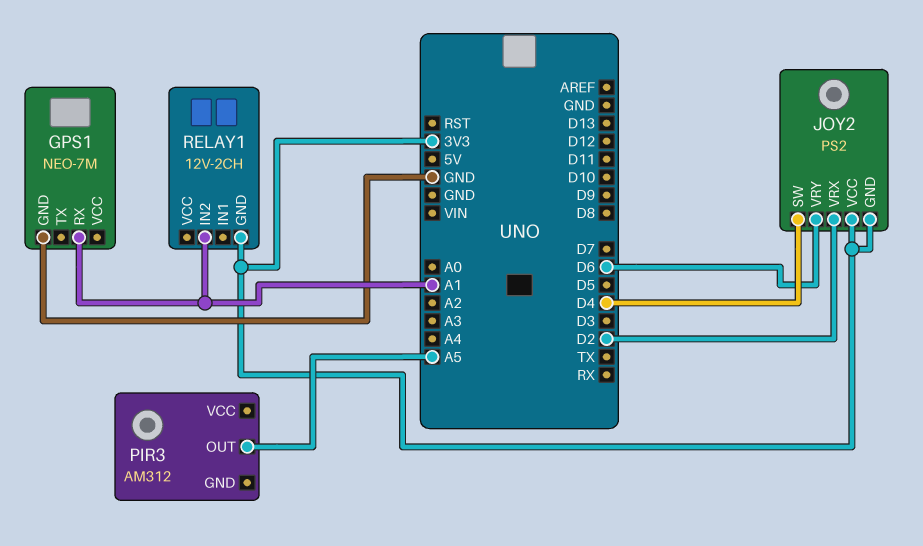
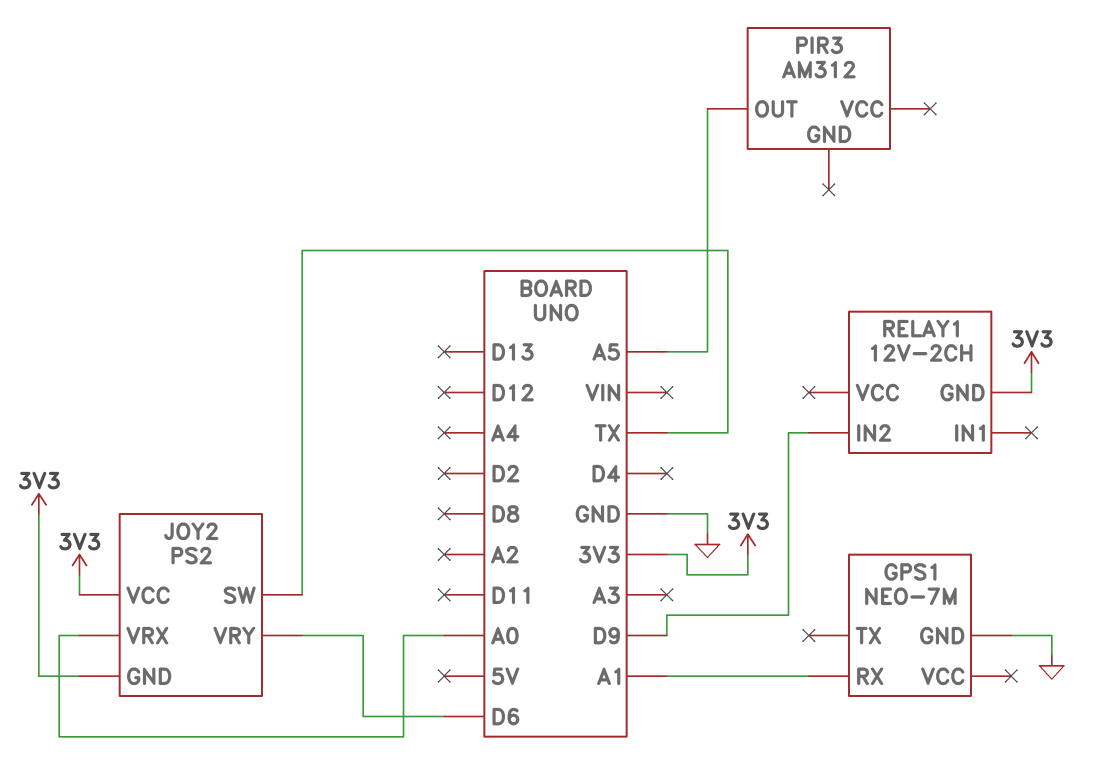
JOY2 pin SW: D4 -> TX
JOY2 pin VRX: D2 -> A0
RELAY1 pin IN2: A1 -> D9

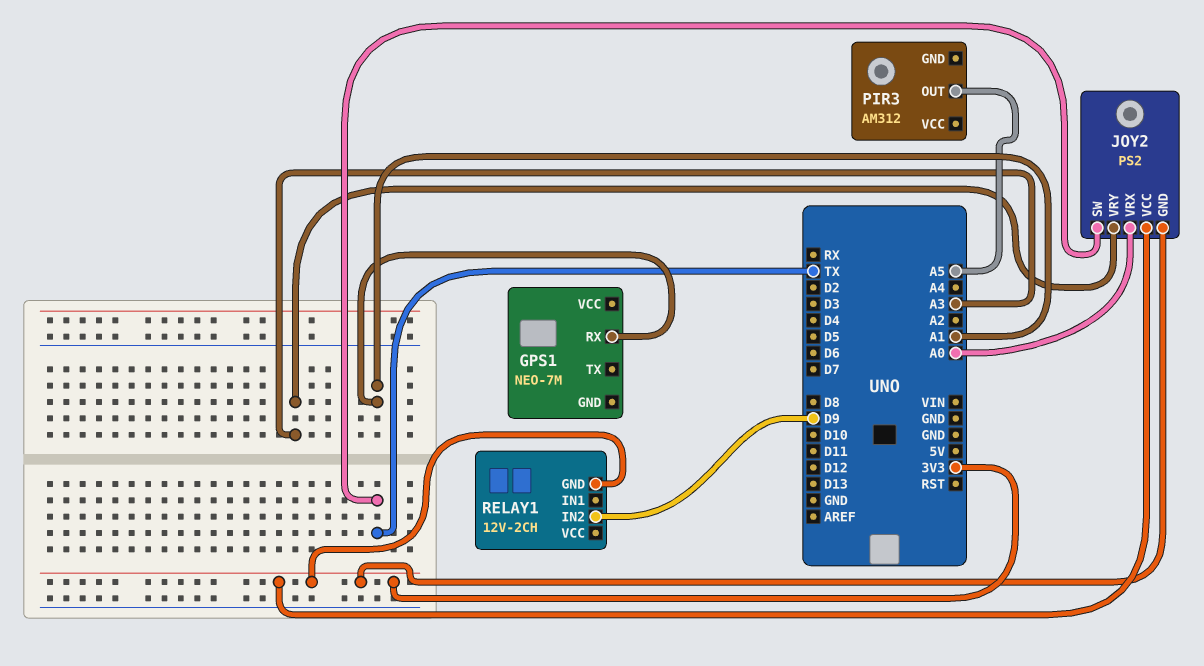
GPS1 pin GND: GND -> none
JOY2 pin VRY: D6 -> A3

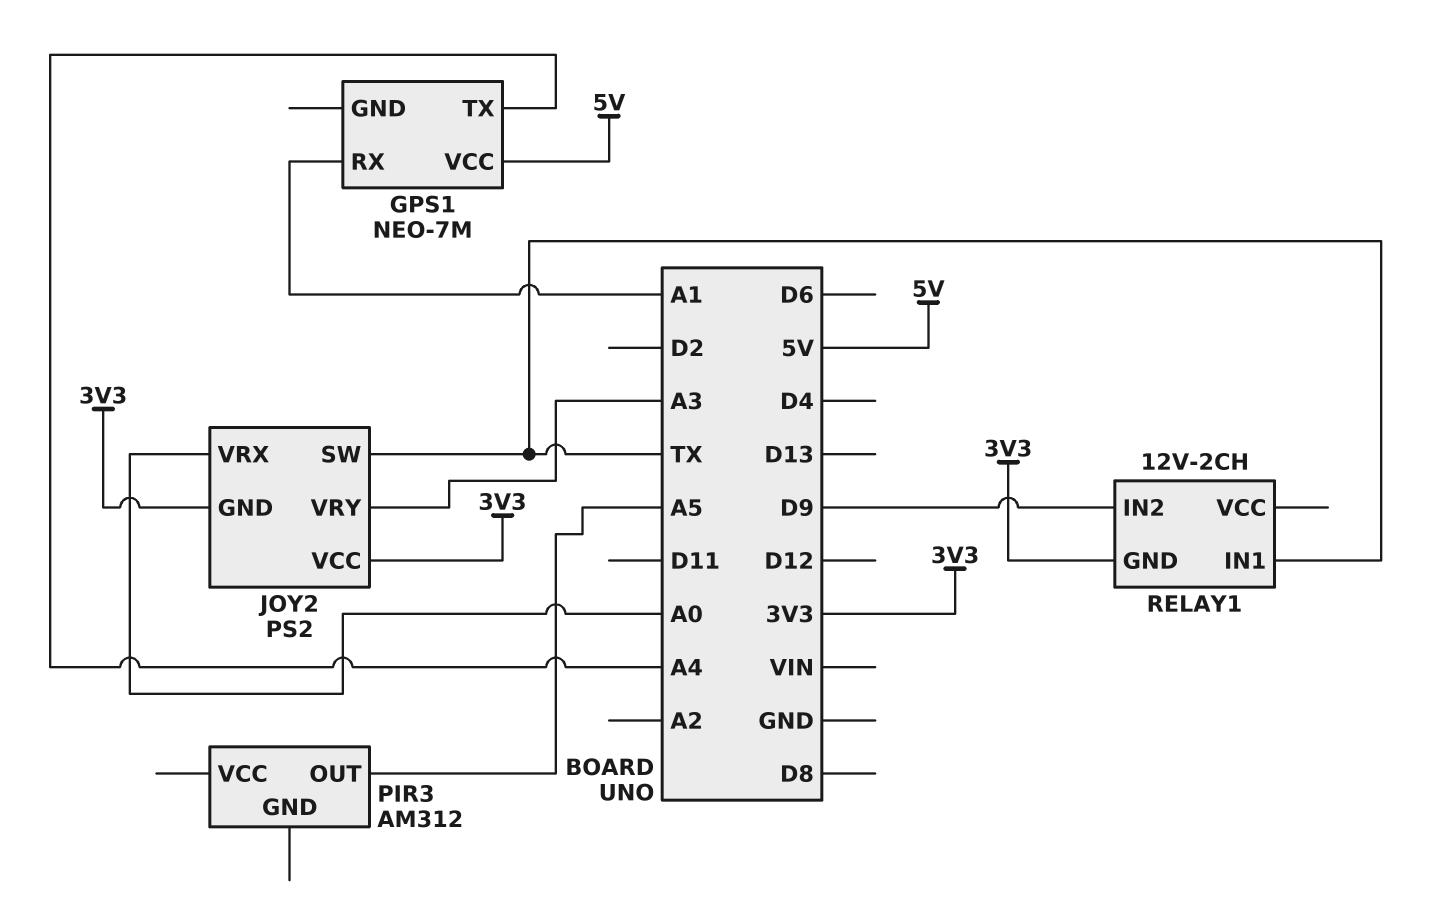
GPS1 pin TX: none -> A4
GPS1 pin VCC: none -> 5V
RELAY1 pin IN1: none -> TX

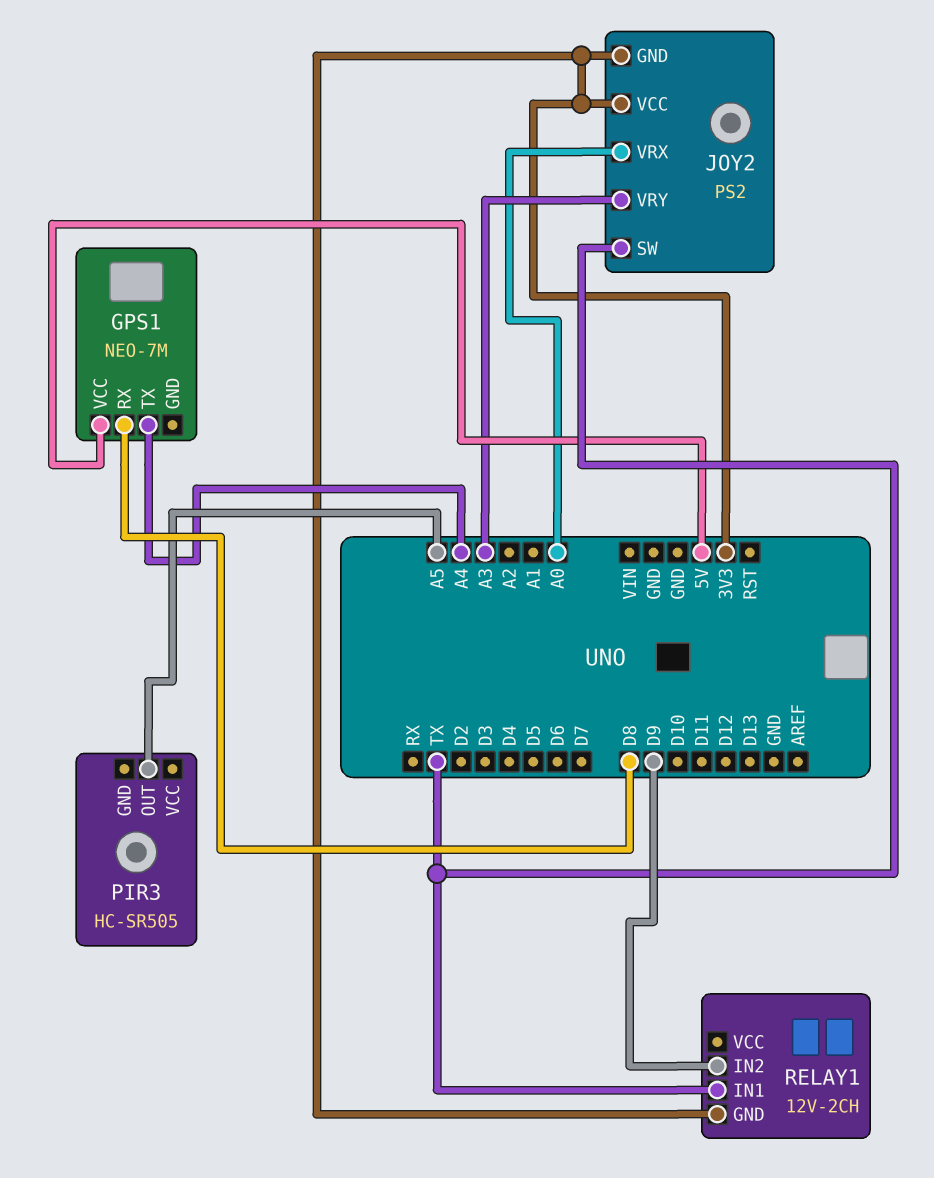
GPS1 pin RX: A1 -> D8
PIR3: AM312 -> HC-SR505

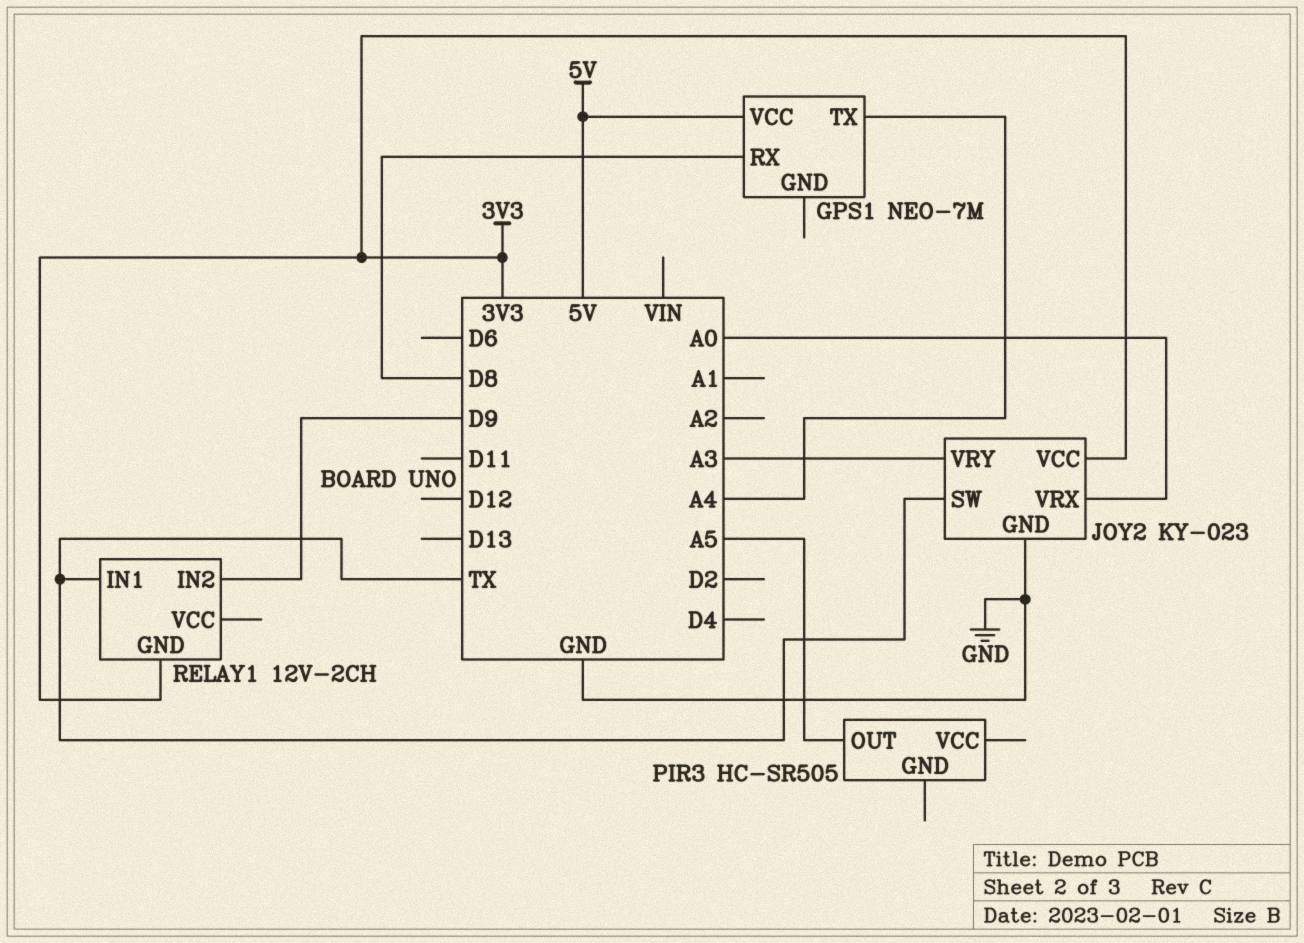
JOY2: PS2 -> KY-023
JOY2 pin GND: 3V3 -> GND

